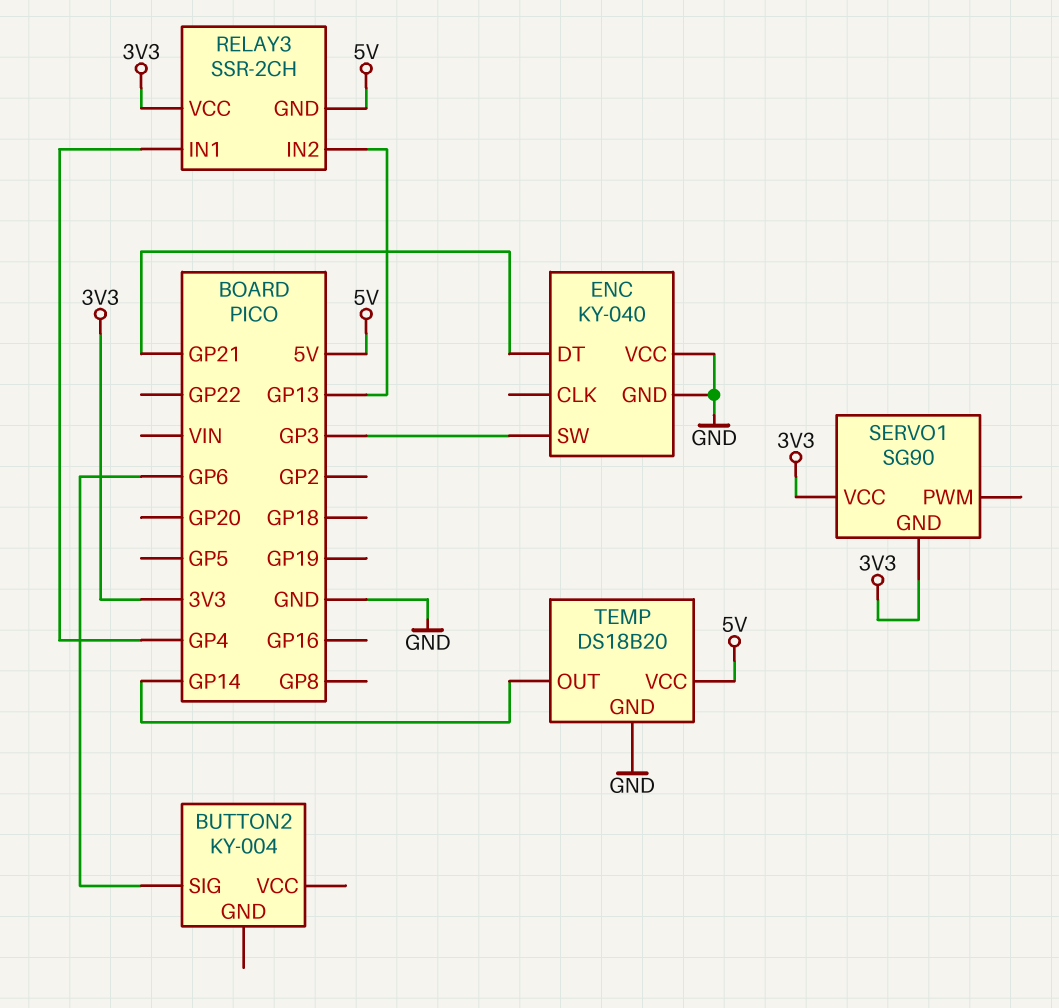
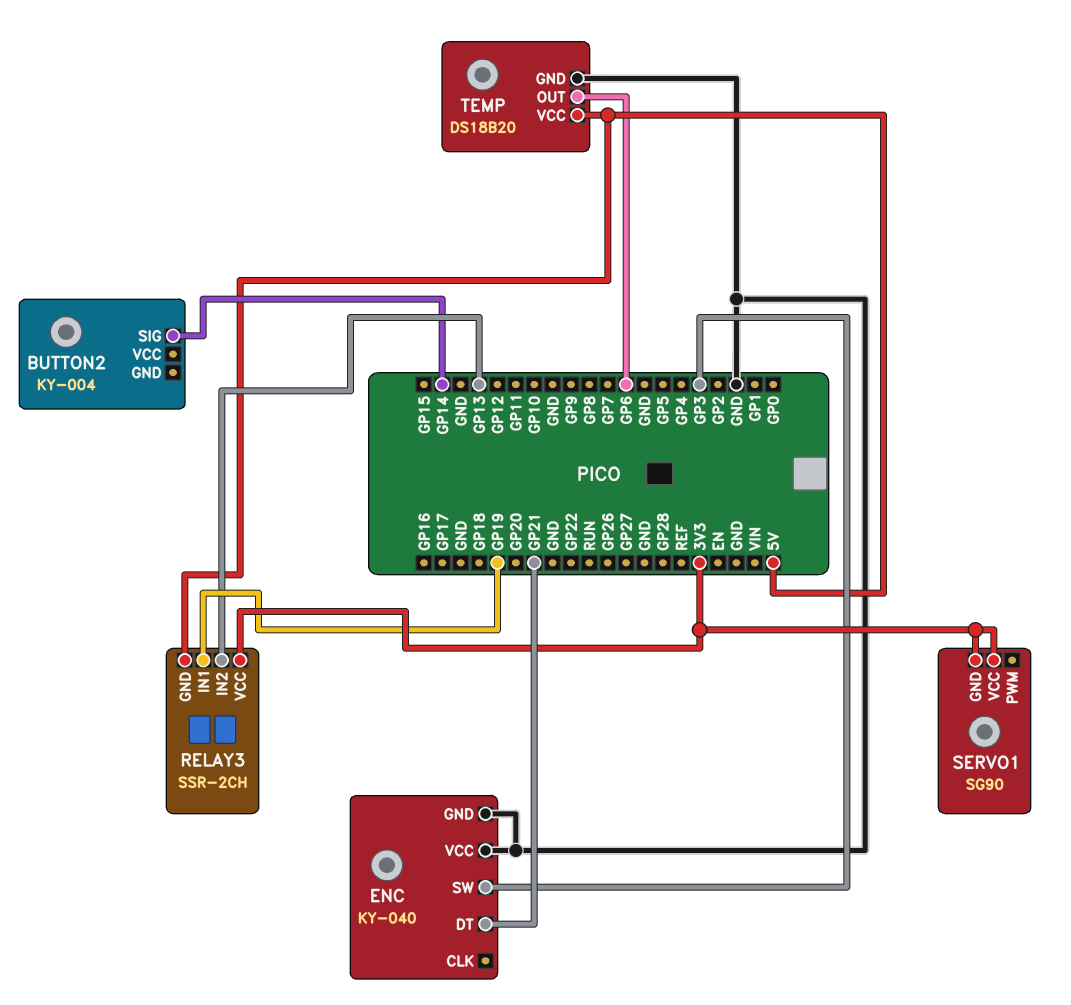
BUTTON2 pin SIG: GP6 -> GP14
RELAY3 pin IN1: GP4 -> GP19
TEMP pin OUT: GP14 -> GP6

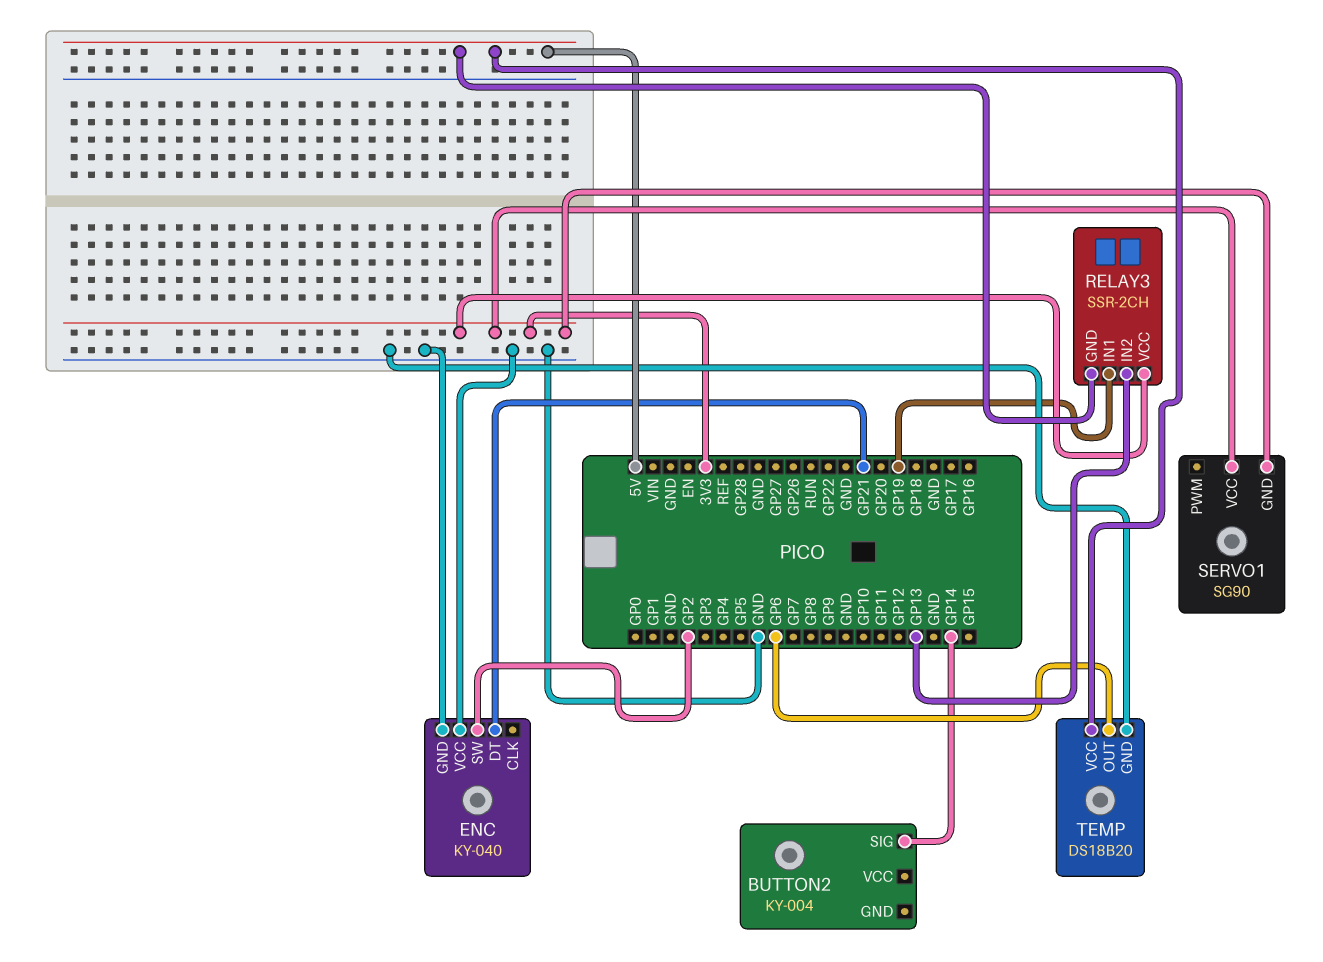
ENC pin SW: GP3 -> GP2

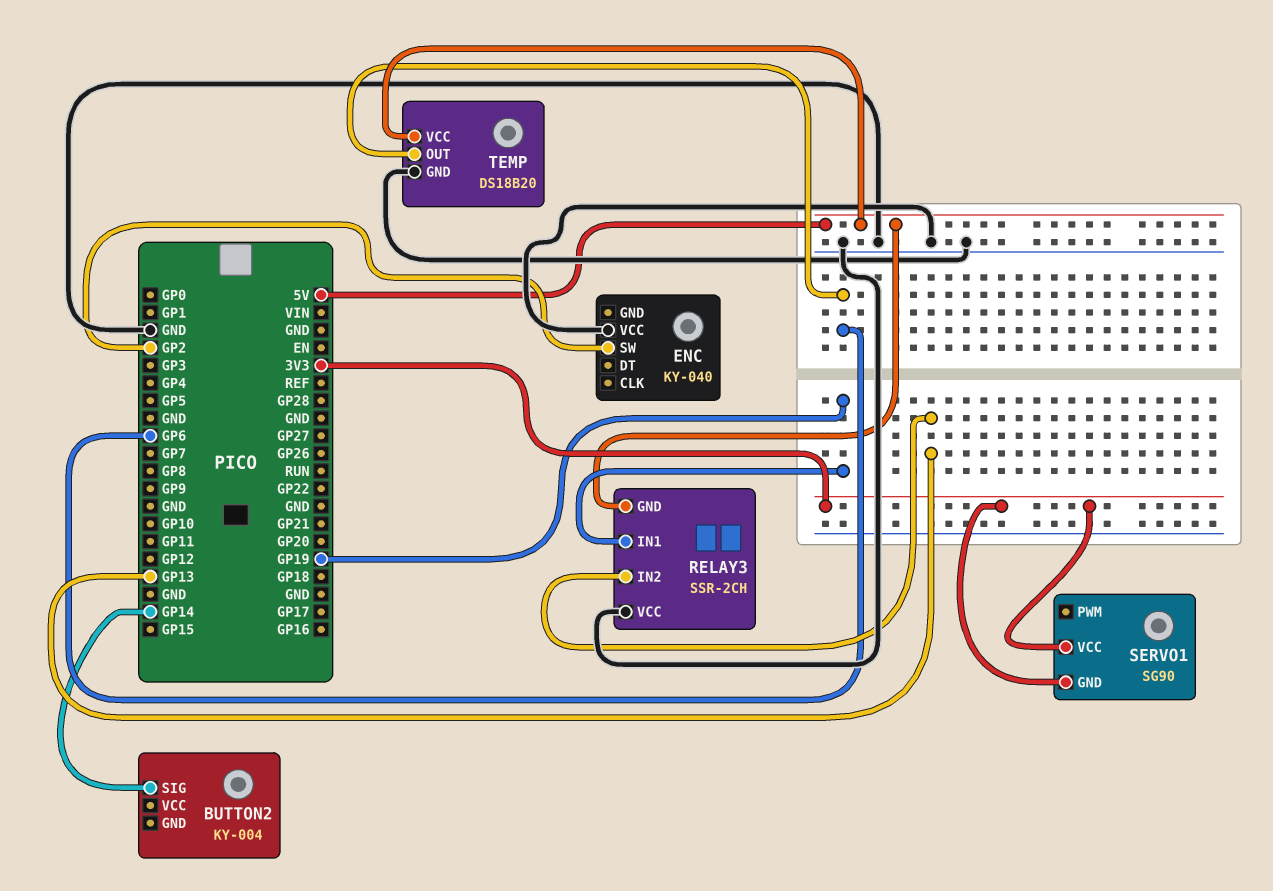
ENC pin DT: GP21 -> none
ENC pin GND: GND -> none
RELAY3 pin VCC: 3V3 -> GND

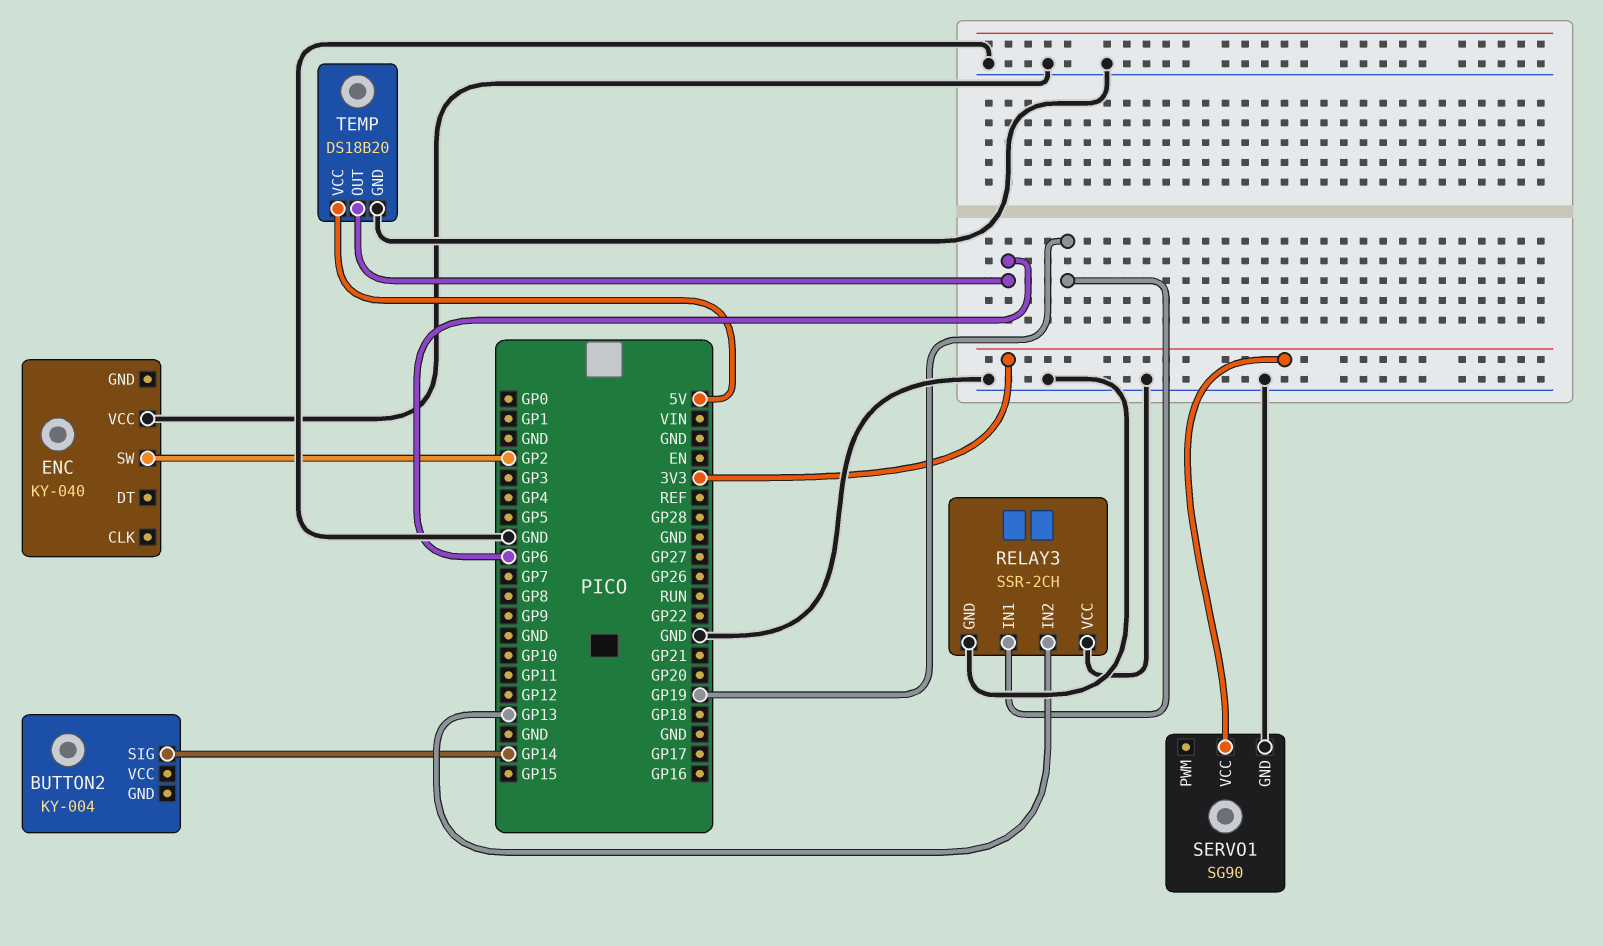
RELAY3 pin GND: 5V -> GND
SERVO1 pin GND: 3V3 -> GND

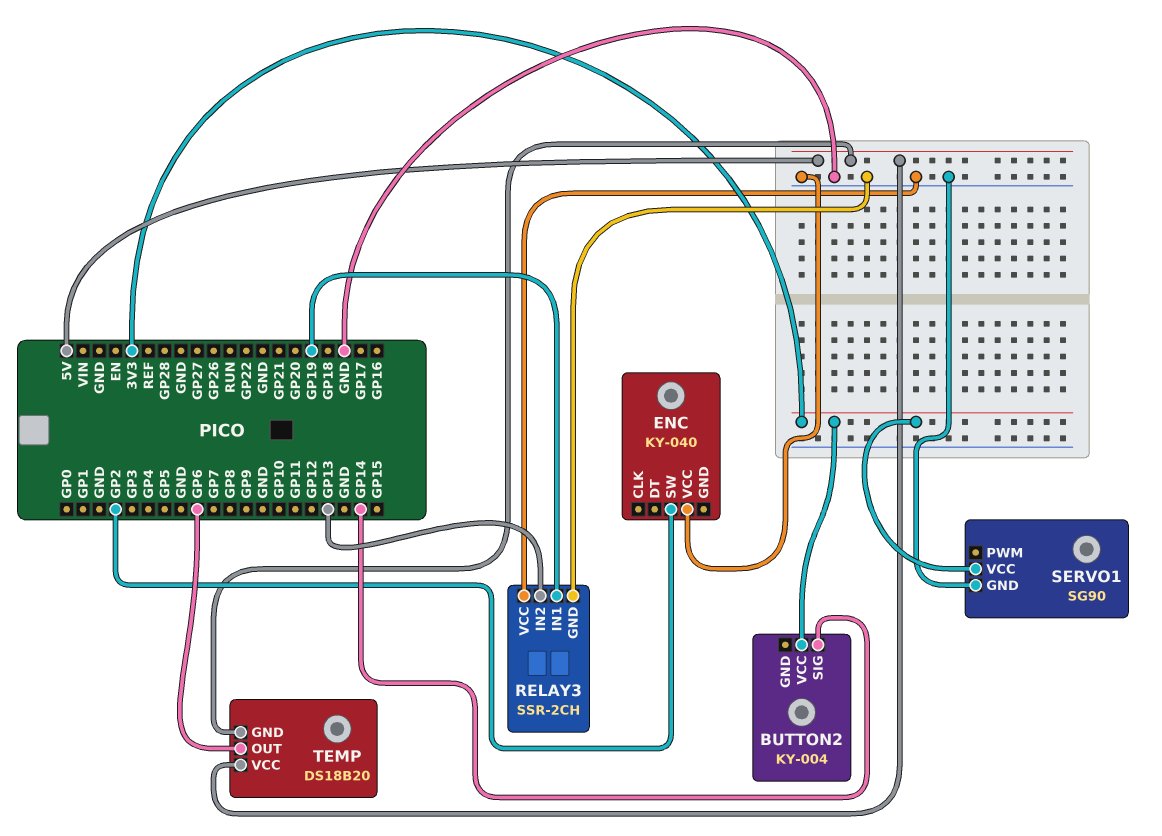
BUTTON2 pin VCC: none -> 3V3
TEMP pin GND: GND -> 5V

